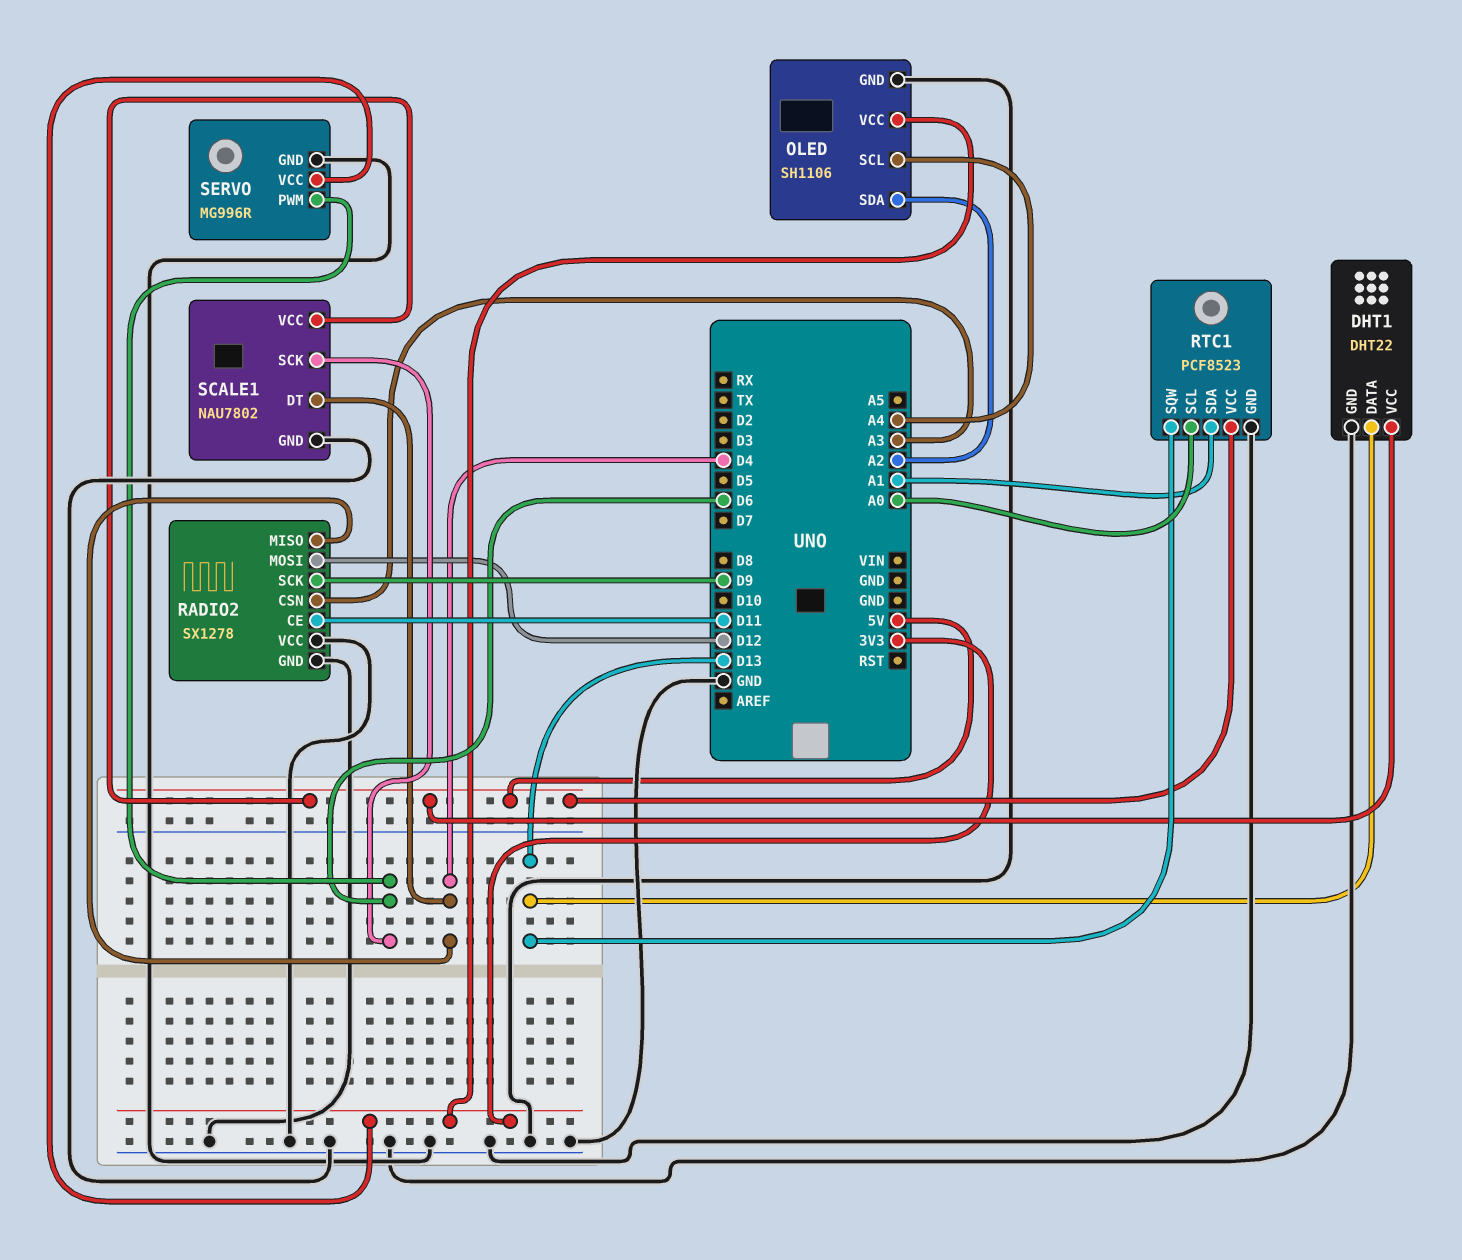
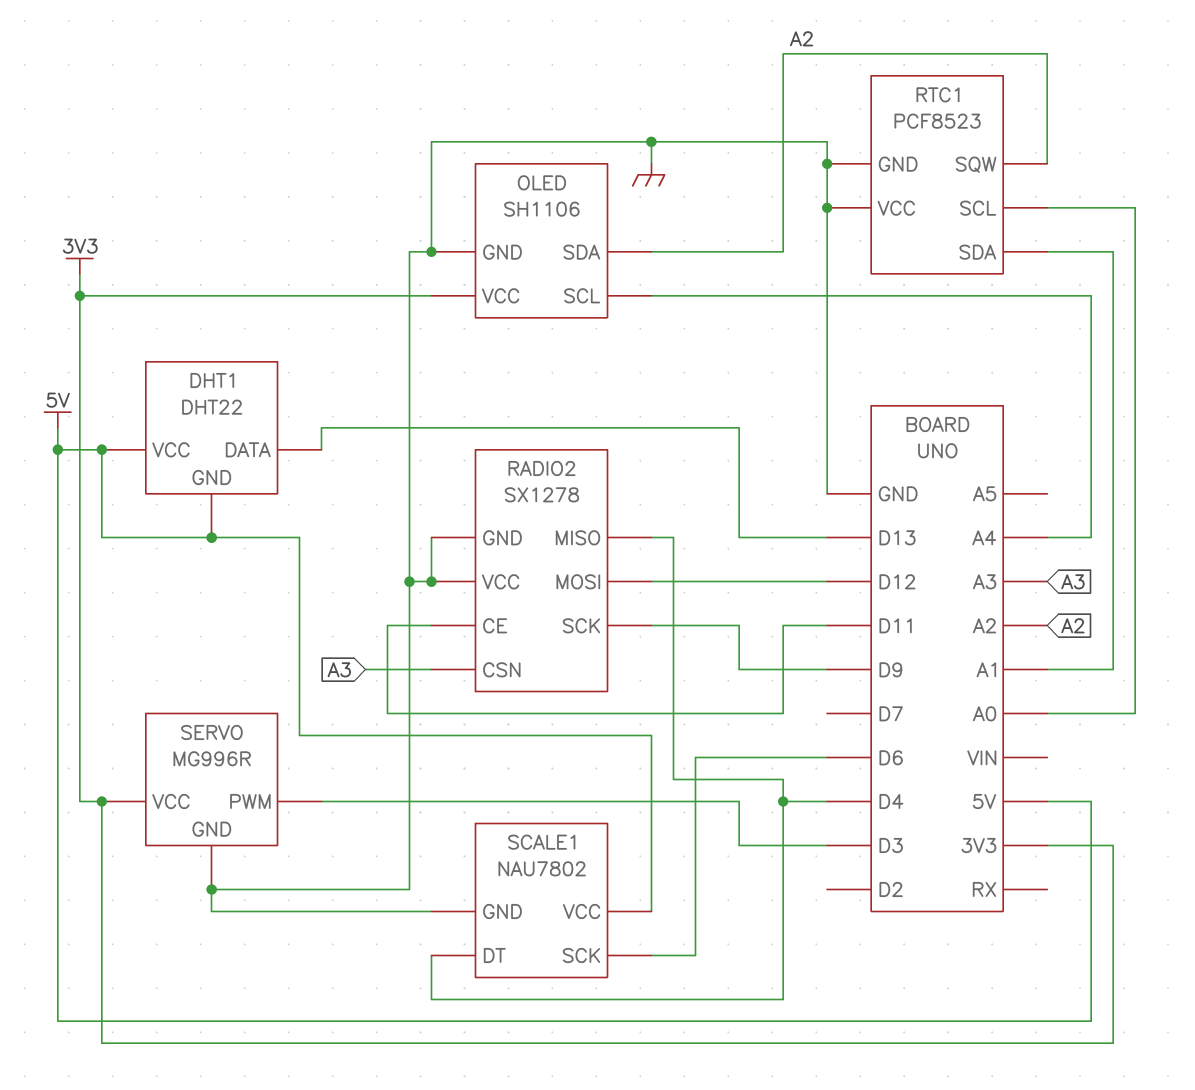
DHT1 pin GND: GND -> 5V
RTC1 pin SQW: D13 -> A2
RTC1 pin VCC: 5V -> GND
SERVO pin PWM: D6 -> D3

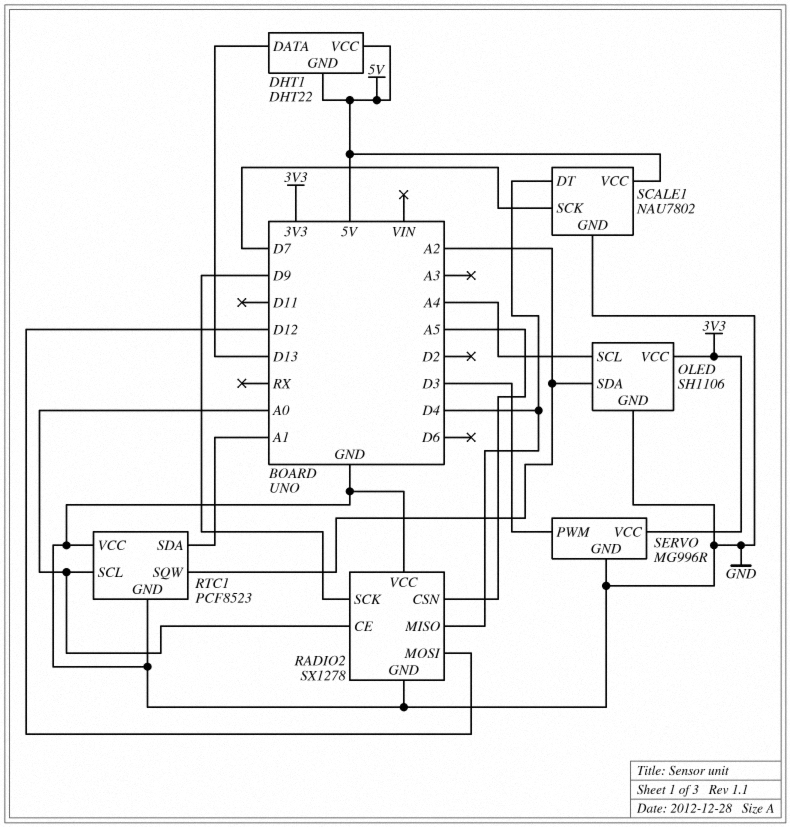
RADIO2 pin CE: D11 -> A0
RADIO2 pin CSN: A3 -> A5
SCALE1 pin SCK: D6 -> D7

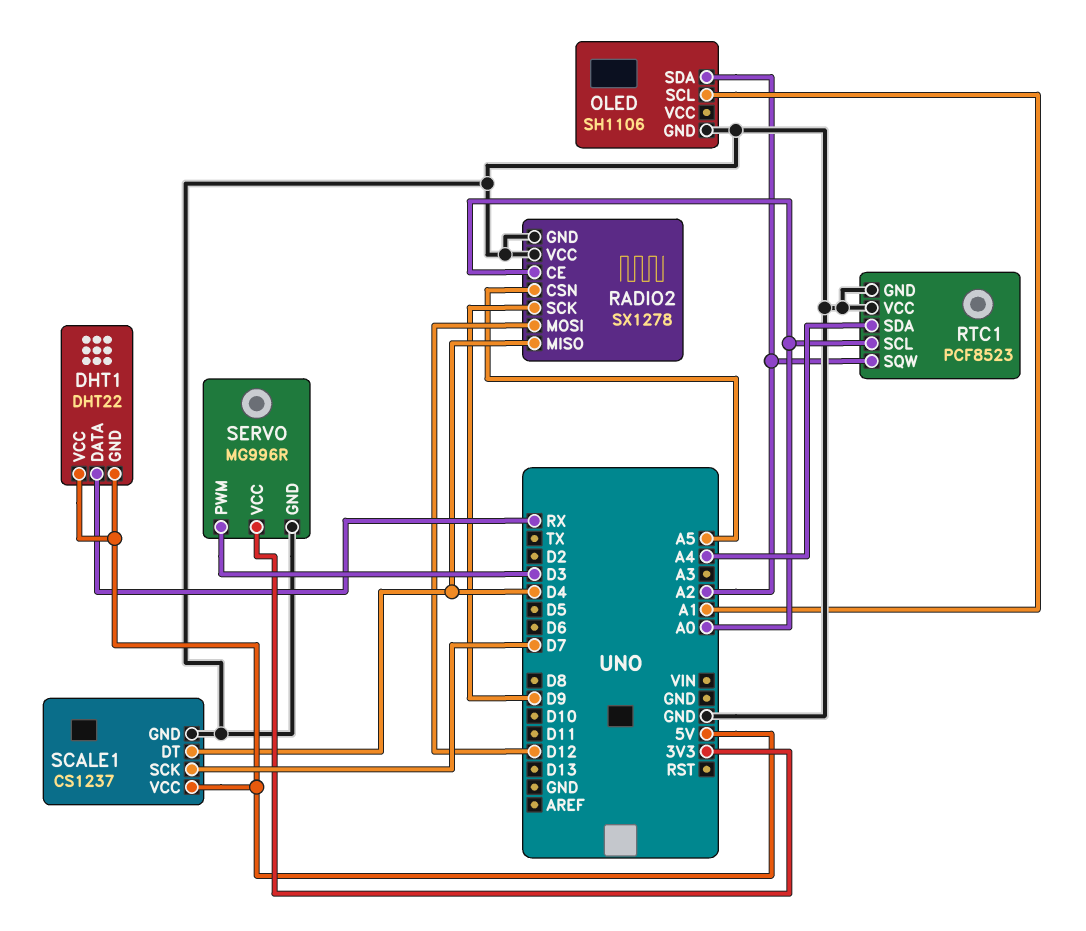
DHT1 pin DATA: D13 -> RX
OLED pin SCL: A4 -> A1
OLED pin VCC: 3V3 -> none
RTC1 pin SDA: A1 -> A4
SCALE1: NAU7802 -> CS1237

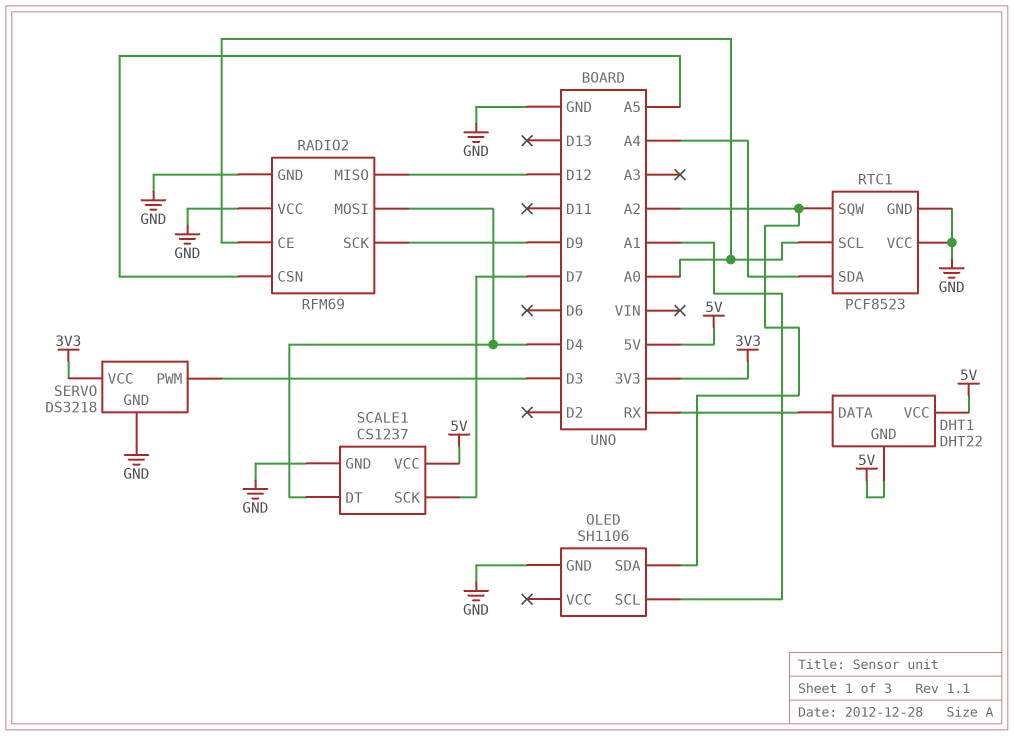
RADIO2: SX1278 -> RFM69
RADIO2 pin MISO: D4 -> D12
RADIO2 pin MOSI: D12 -> D4
SERVO: MG996R -> DS3218

